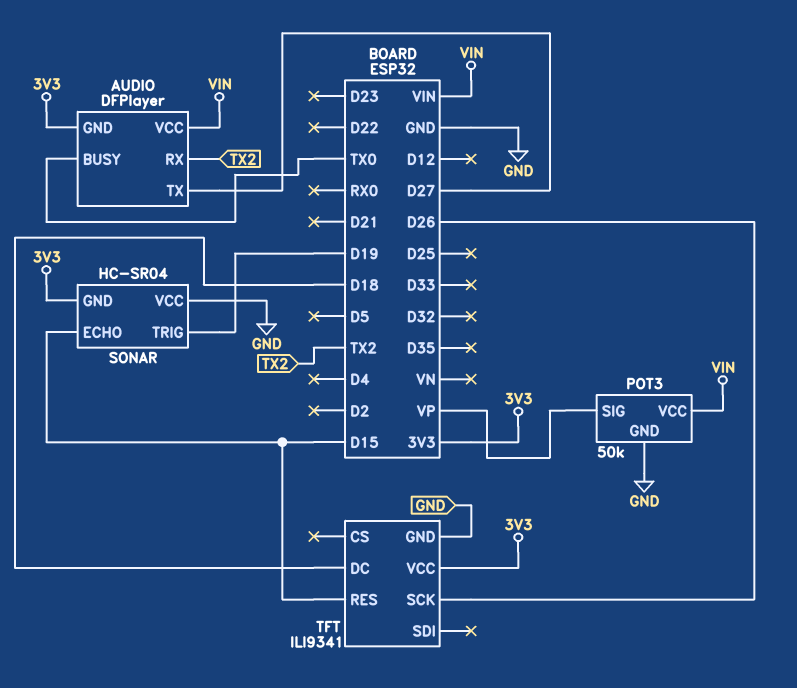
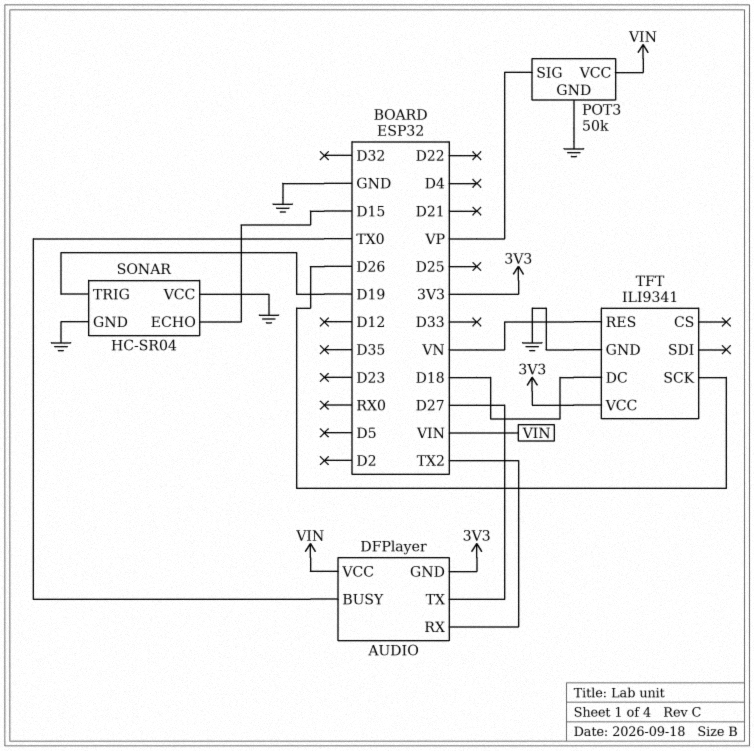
SONAR pin GND: 3V3 -> GND
TFT pin RES: D15 -> VN

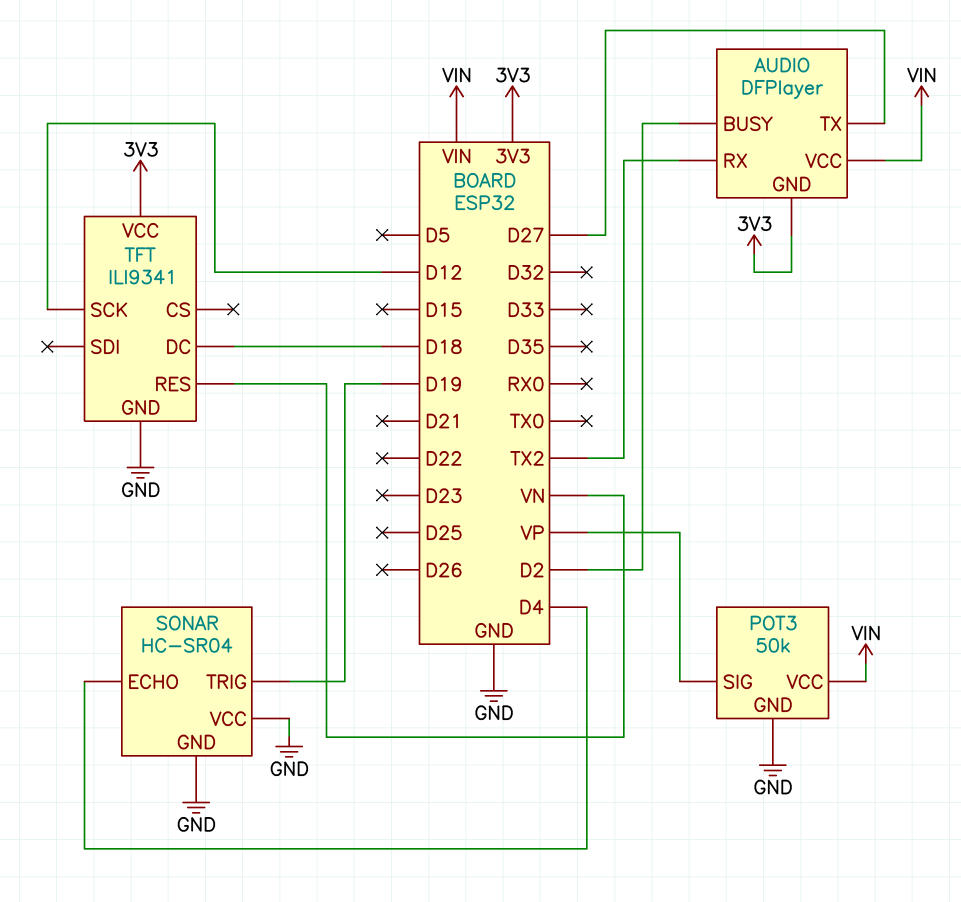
AUDIO pin BUSY: TX0 -> D2
SONAR pin ECHO: D15 -> D4
TFT pin SCK: D26 -> D12

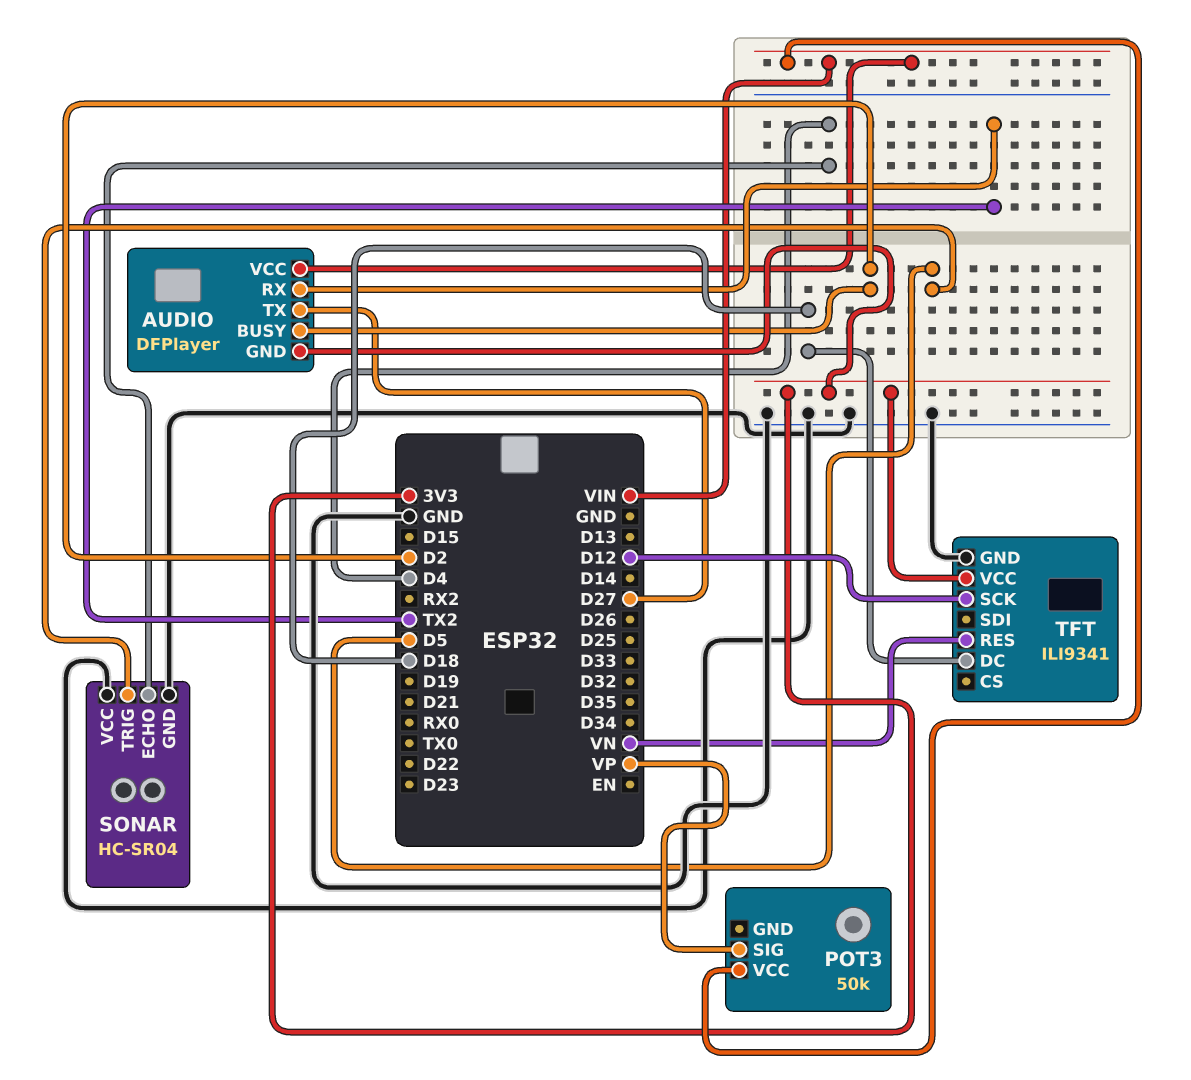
POT3 pin GND: GND -> none
SONAR pin TRIG: D19 -> D5

